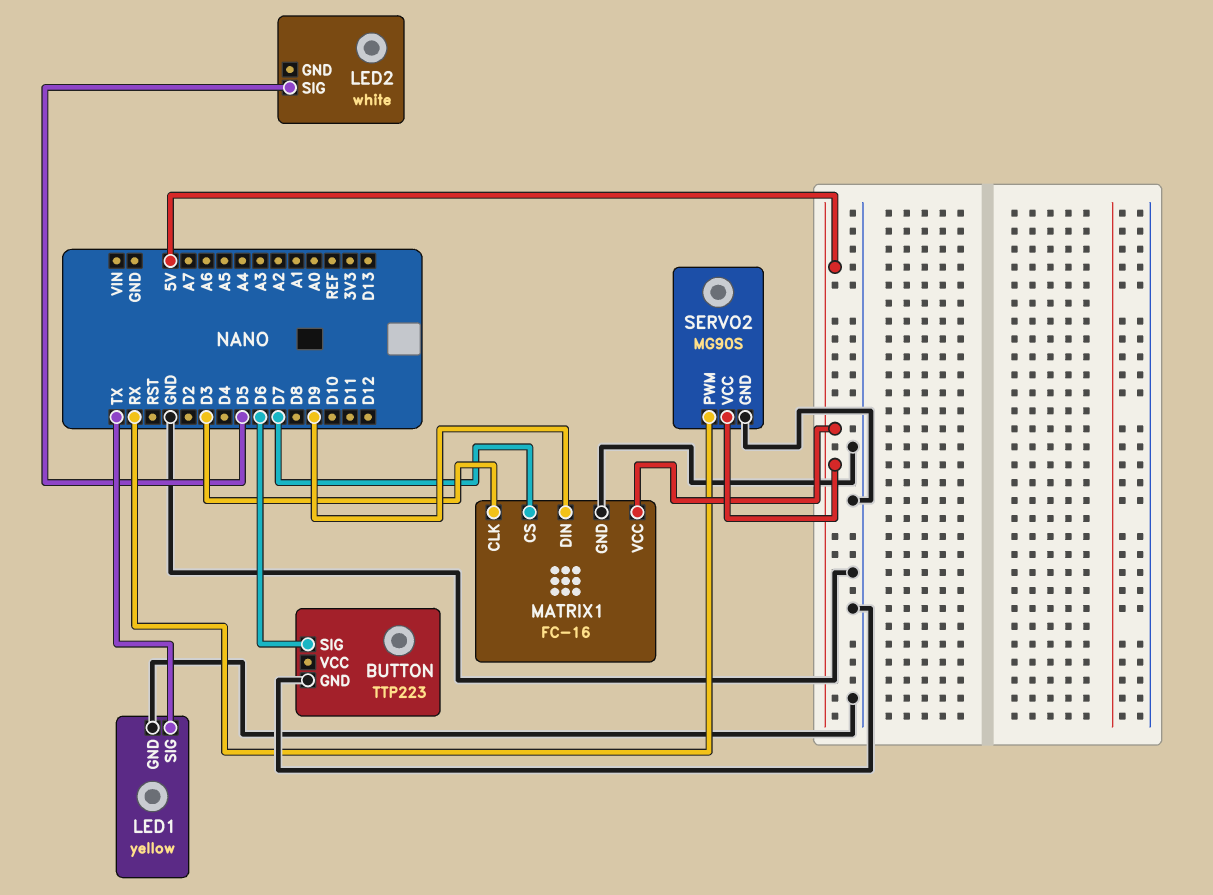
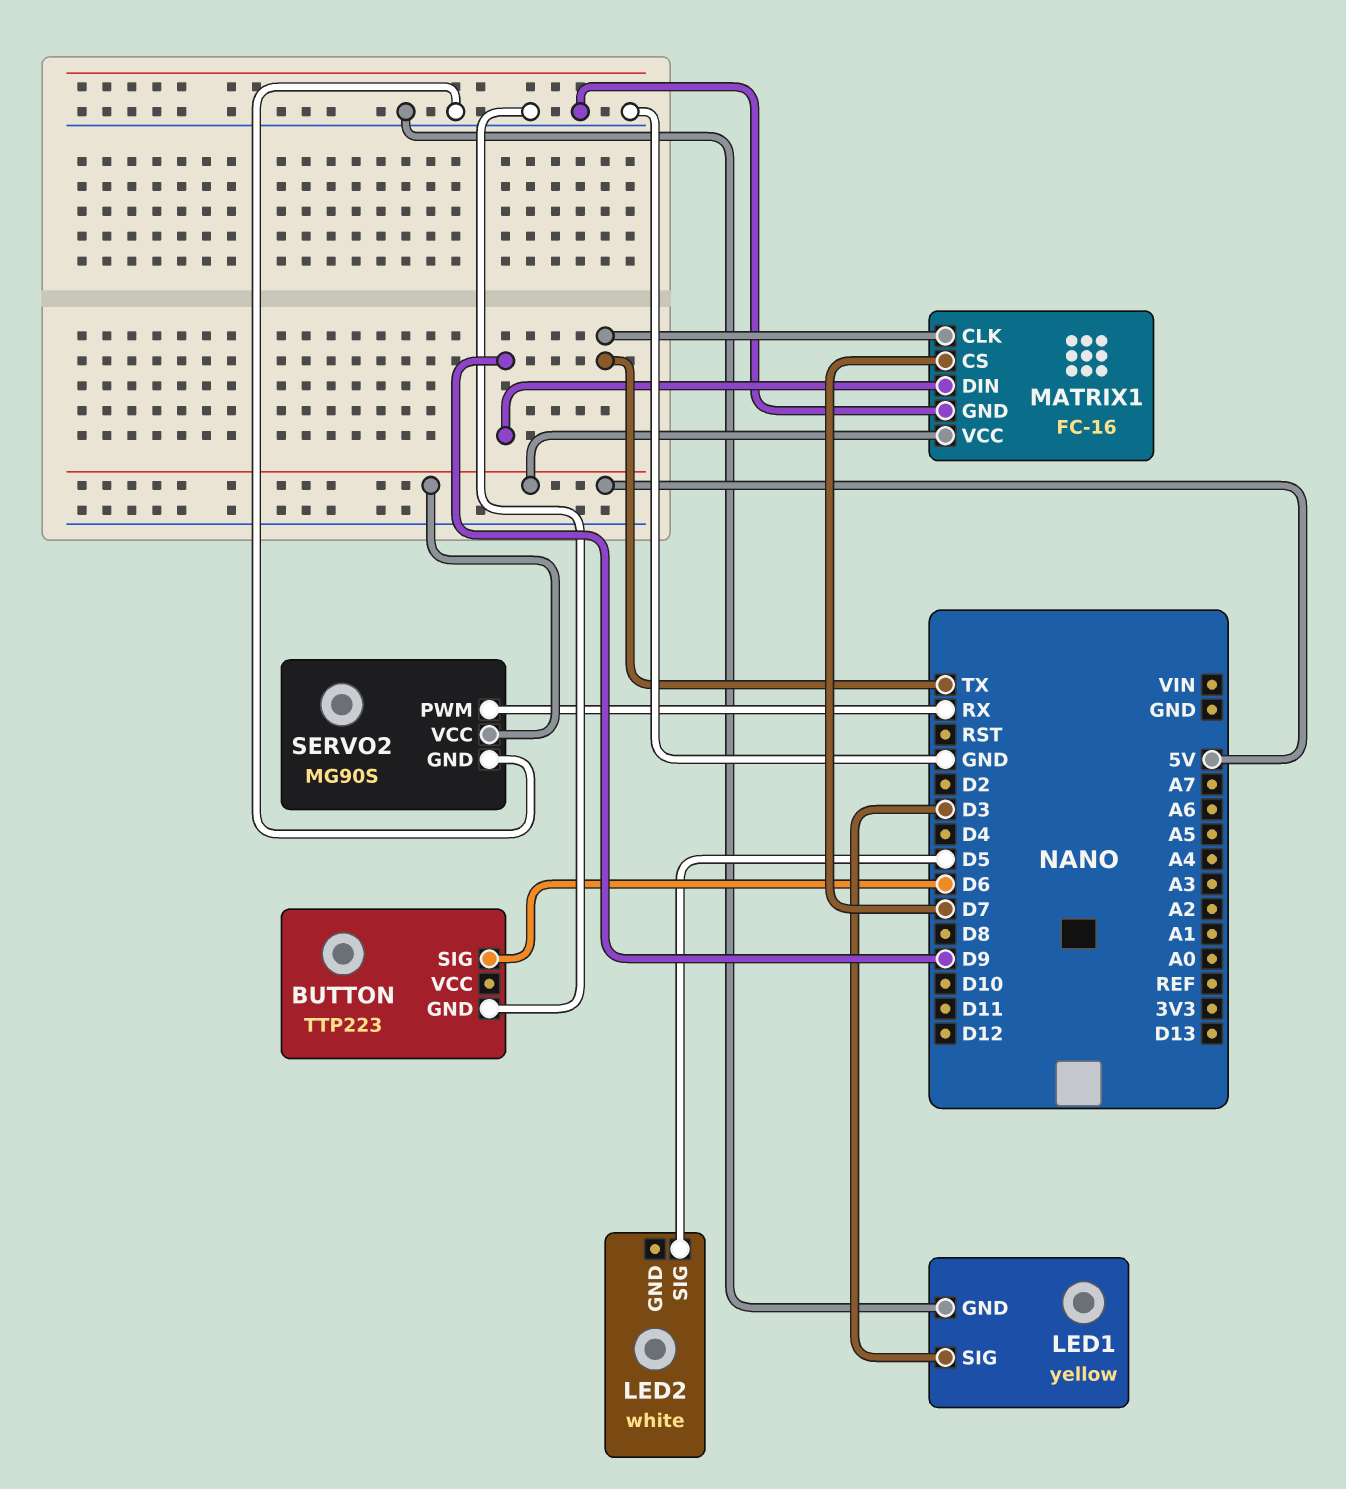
LED1 pin SIG: TX -> D3
MATRIX1 pin CLK: D3 -> TX

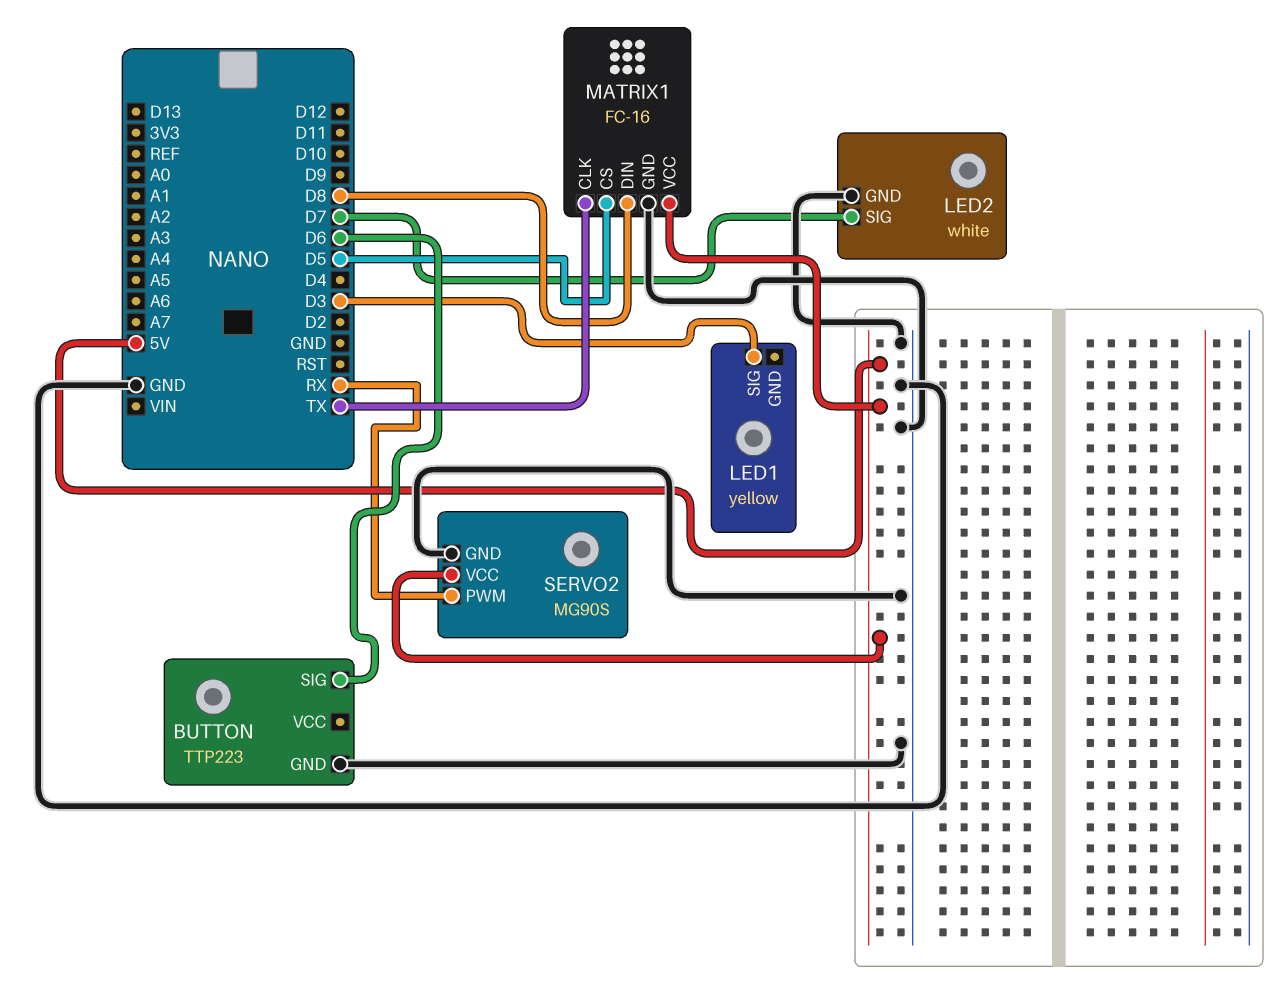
LED1 pin GND: GND -> none
LED2 pin GND: none -> GND
LED2 pin SIG: D5 -> D7
MATRIX1 pin CS: D7 -> D5
MATRIX1 pin DIN: D9 -> D8

